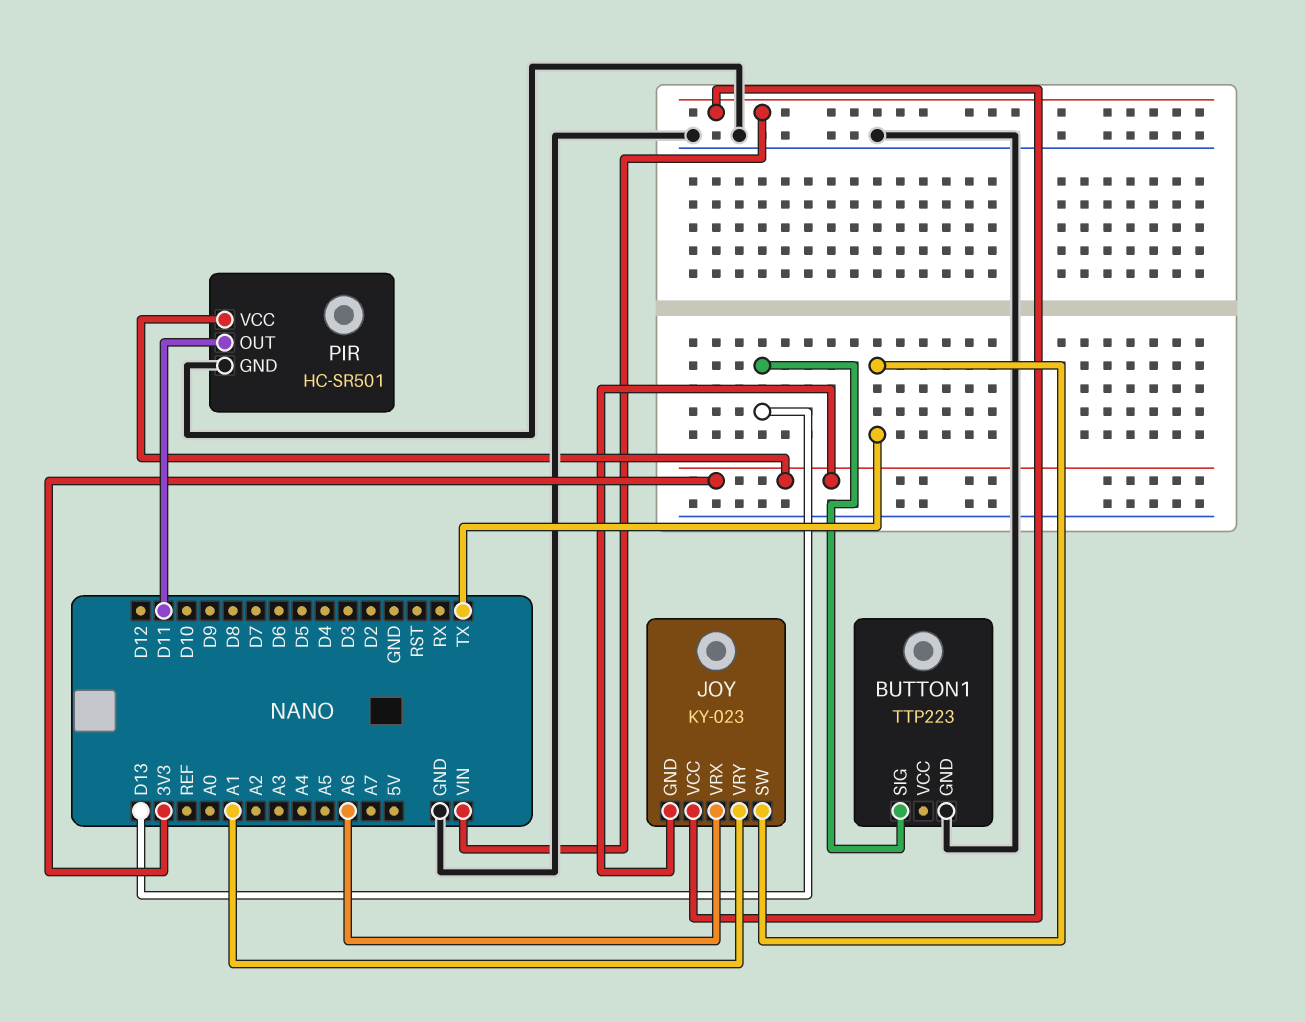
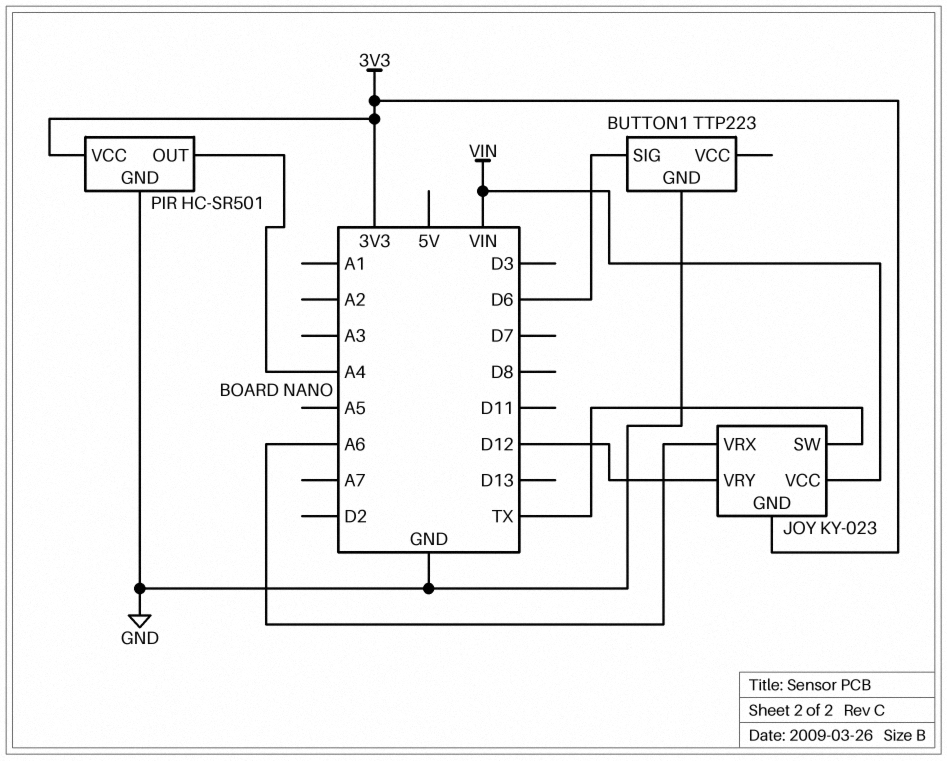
BUTTON1 pin SIG: D13 -> D6
JOY pin VRY: A1 -> D12
PIR pin OUT: D11 -> A4

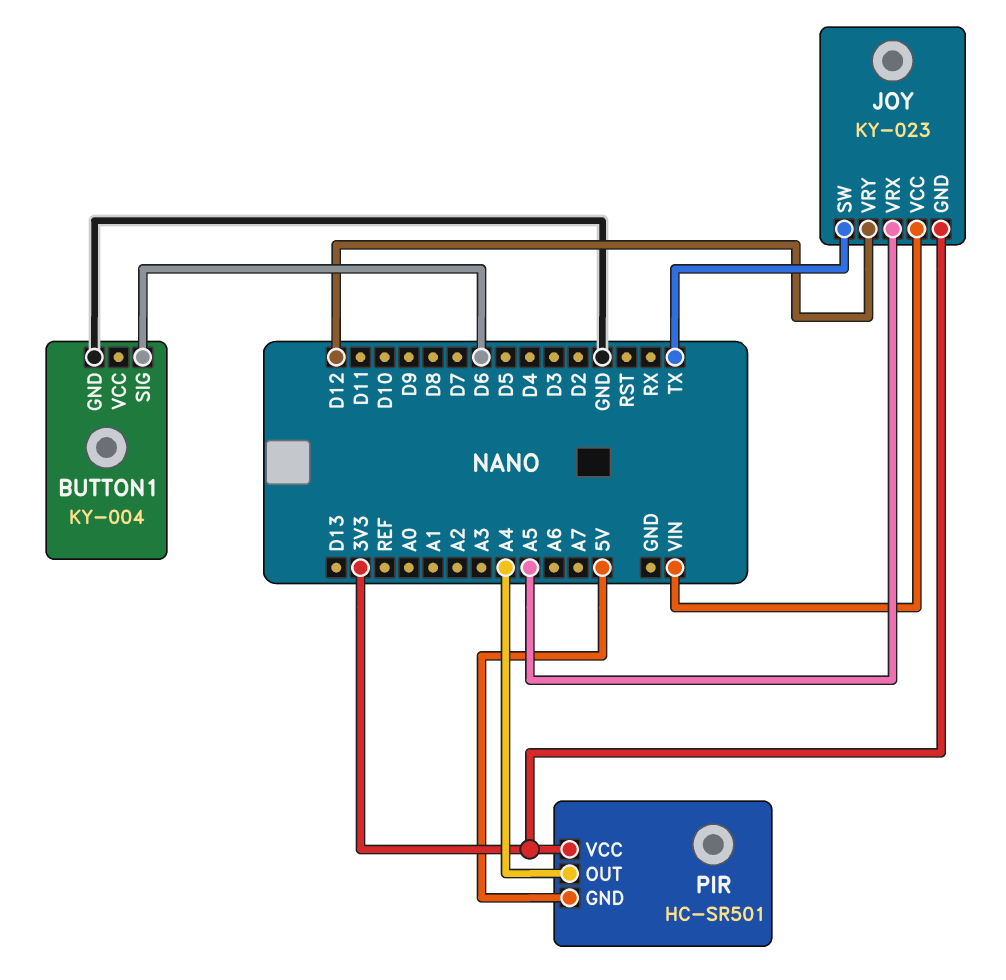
BUTTON1: TTP223 -> KY-004
JOY pin VRX: A6 -> A5
PIR pin GND: GND -> 5V

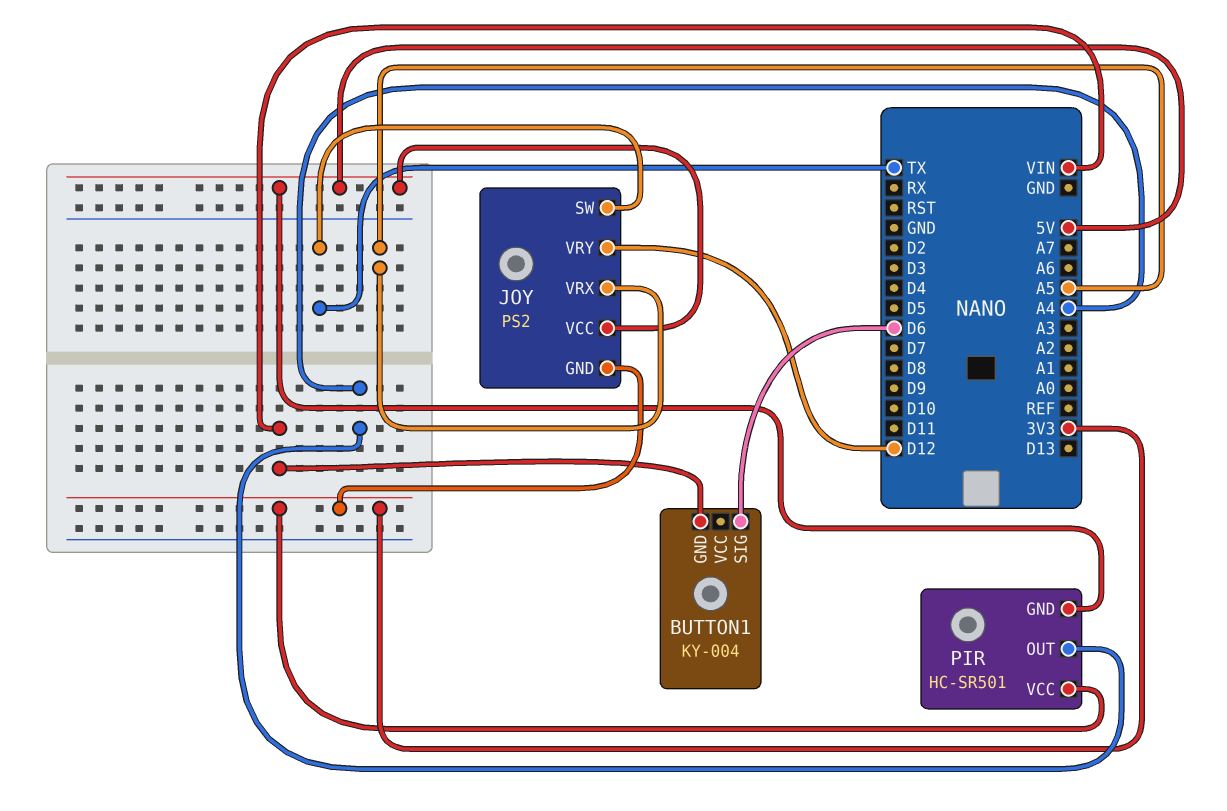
BUTTON1 pin GND: GND -> VIN
JOY: KY-023 -> PS2
JOY pin VCC: VIN -> 5V

